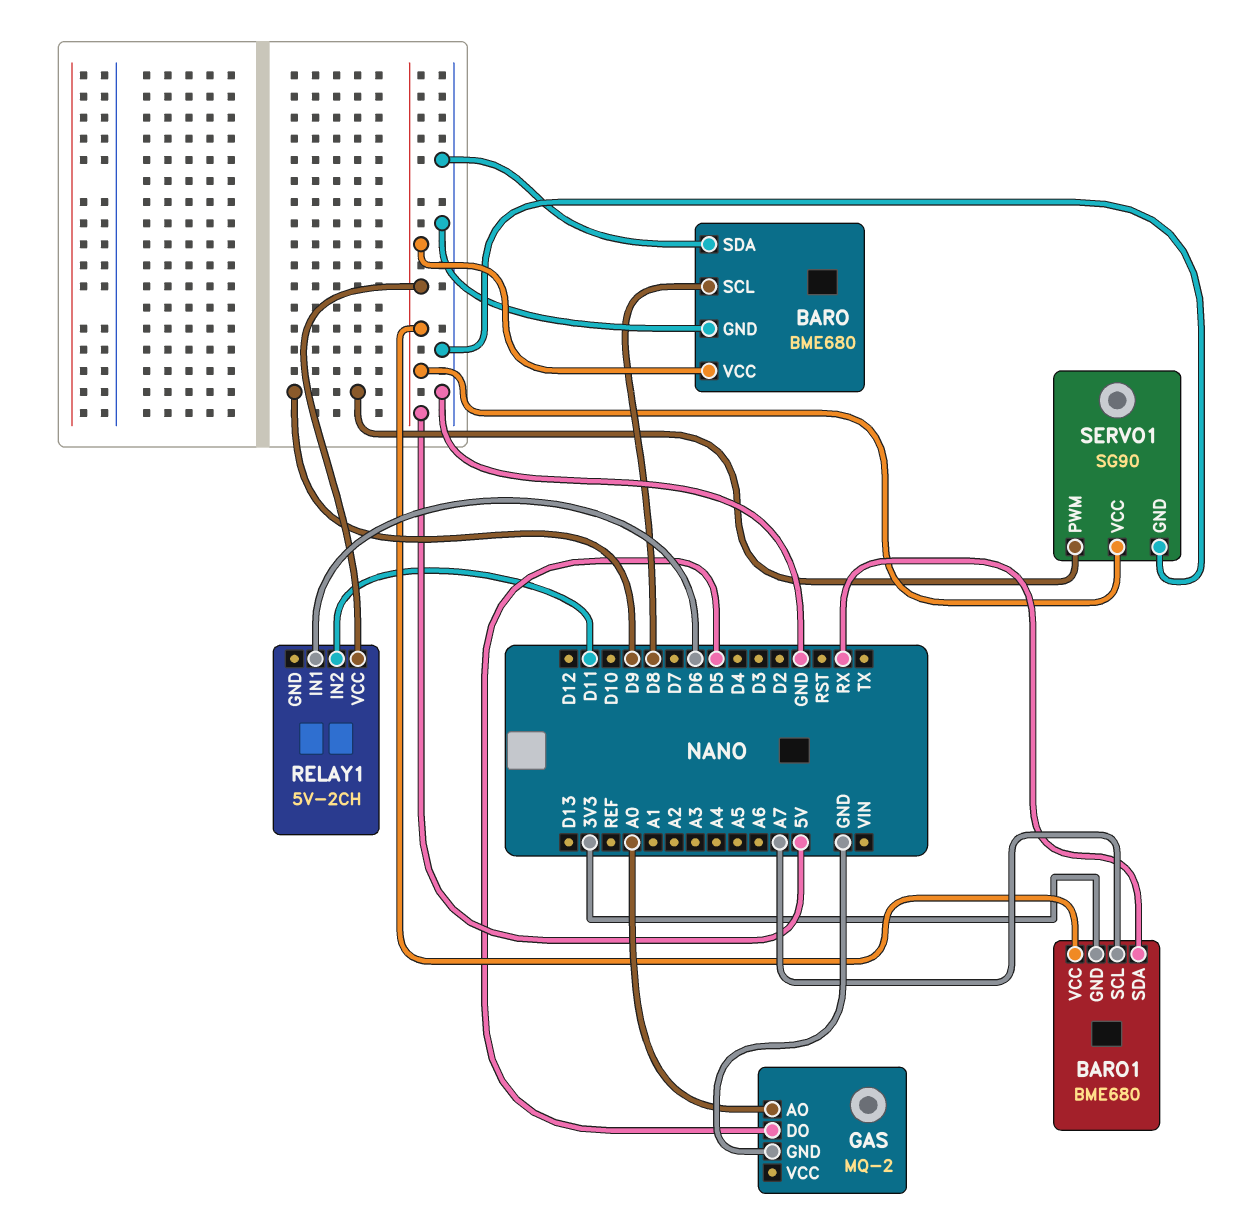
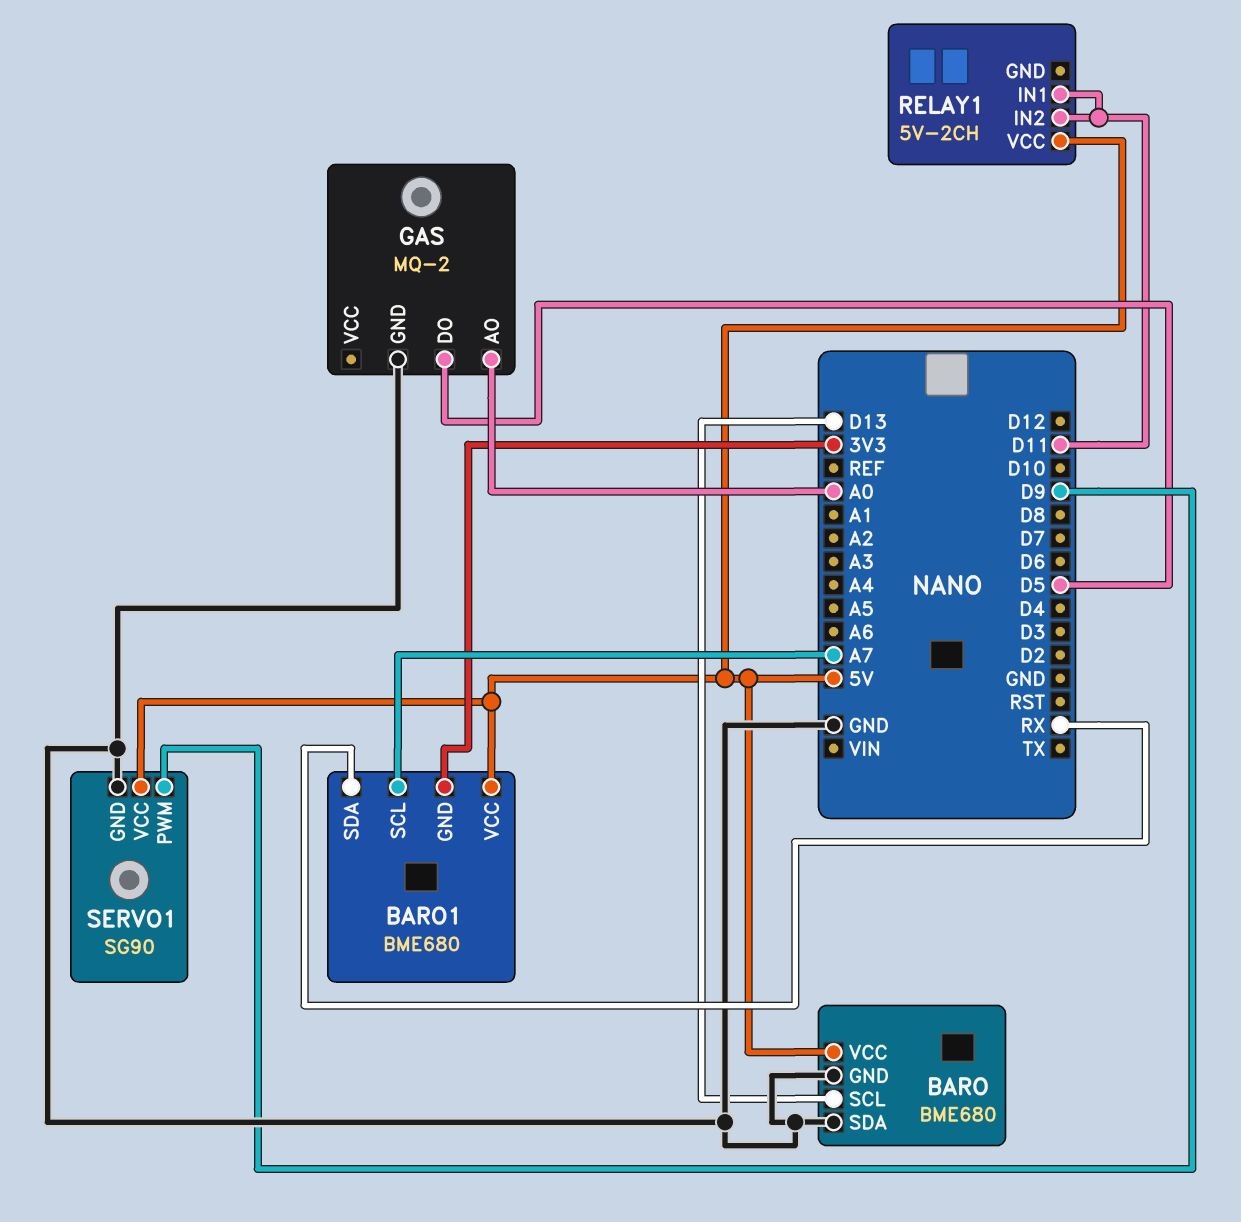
BARO pin SCL: D8 -> D13
RELAY1 pin IN1: D6 -> D11

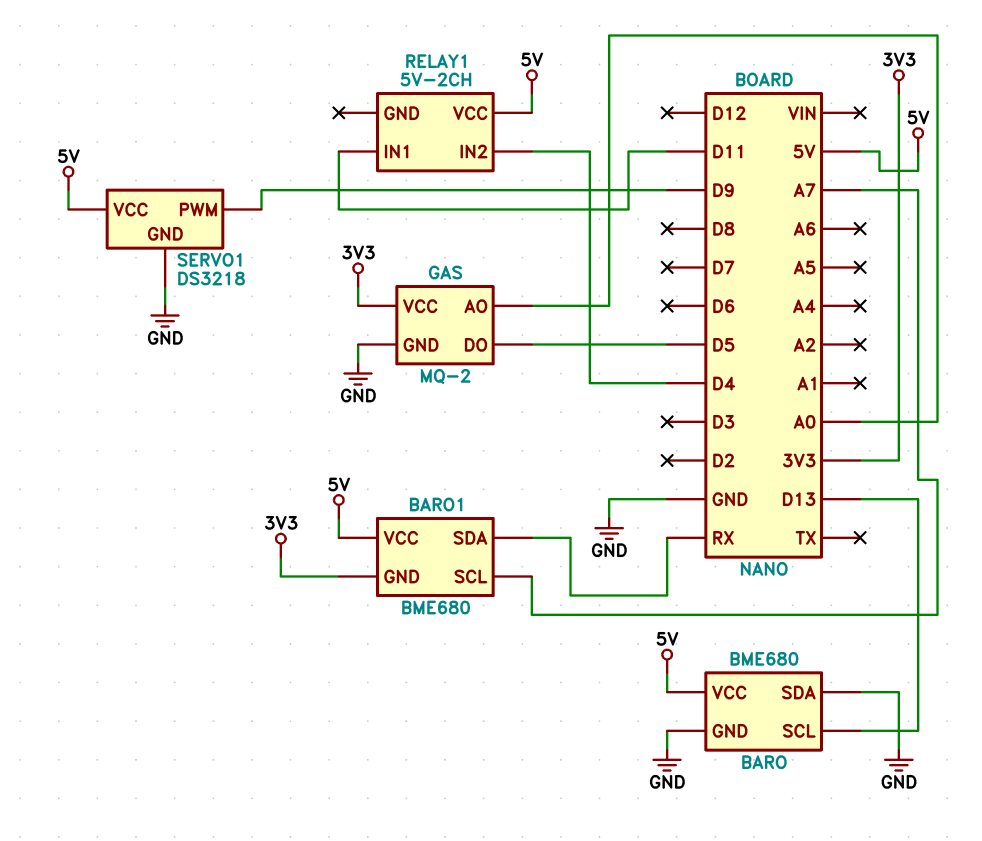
GAS pin VCC: none -> 3V3
RELAY1 pin IN2: D11 -> D4
SERVO1: SG90 -> DS3218

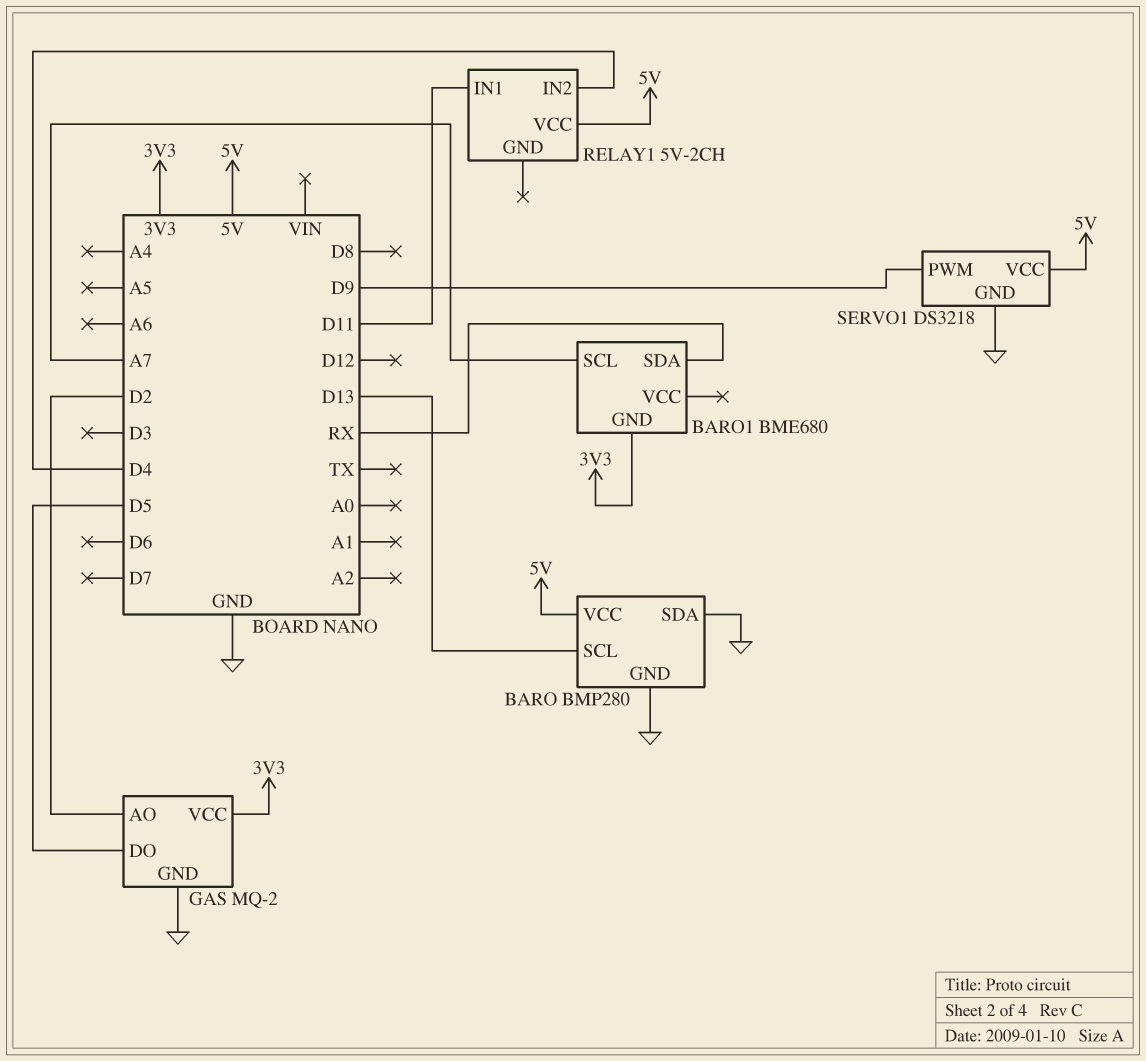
BARO: BME680 -> BMP280
BARO1 pin VCC: 5V -> none
GAS pin AO: A0 -> D2

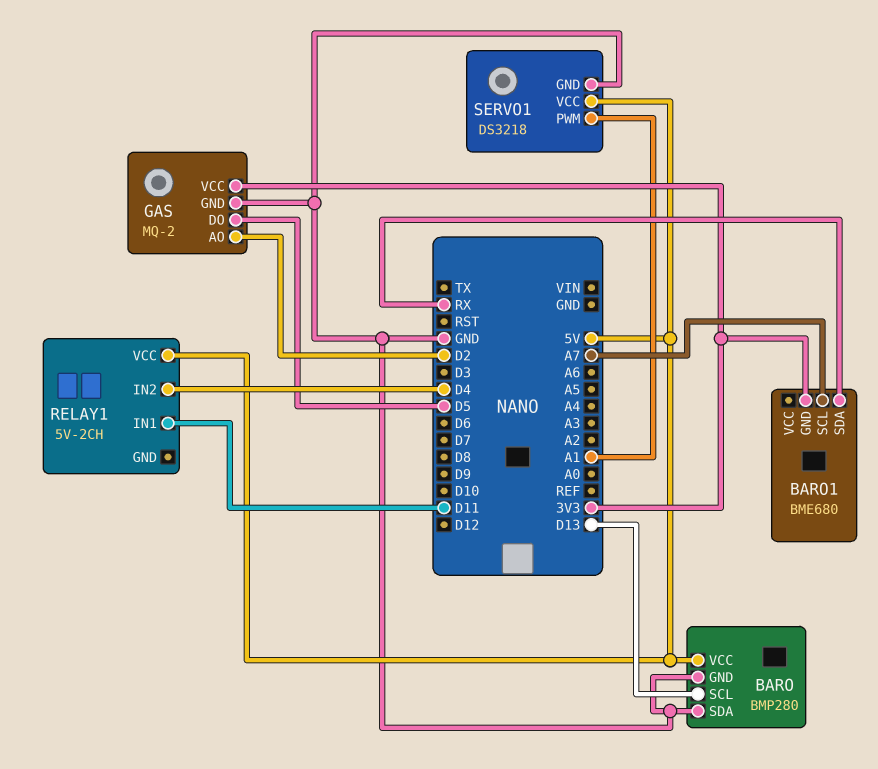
SERVO1 pin PWM: D9 -> A1

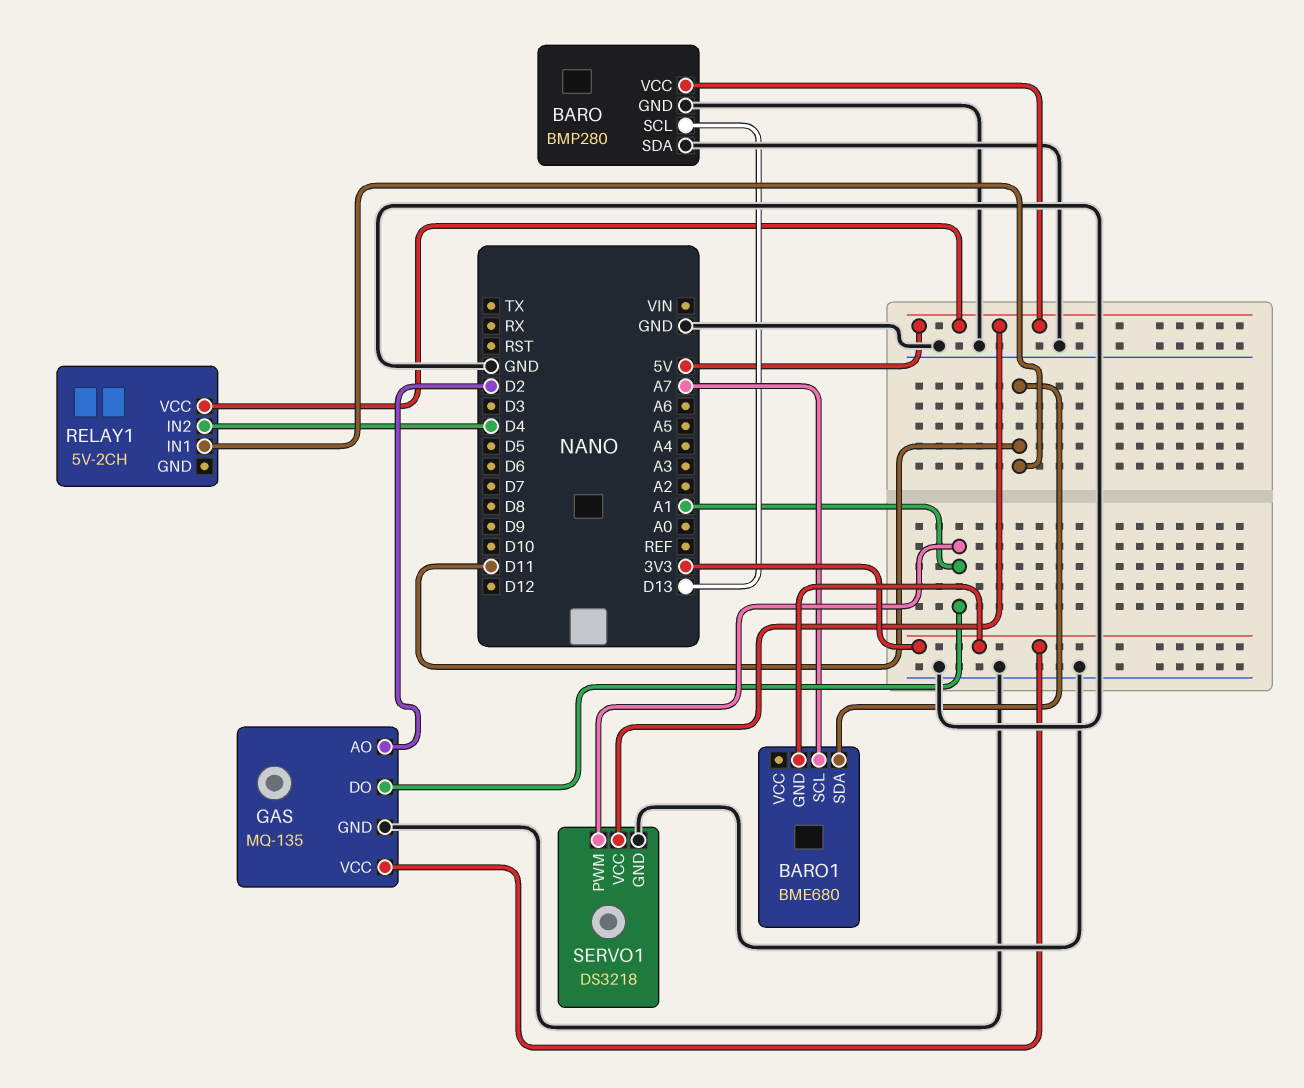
BARO1 pin SDA: RX -> D11
GAS: MQ-2 -> MQ-135
GAS pin DO: D5 -> A1

